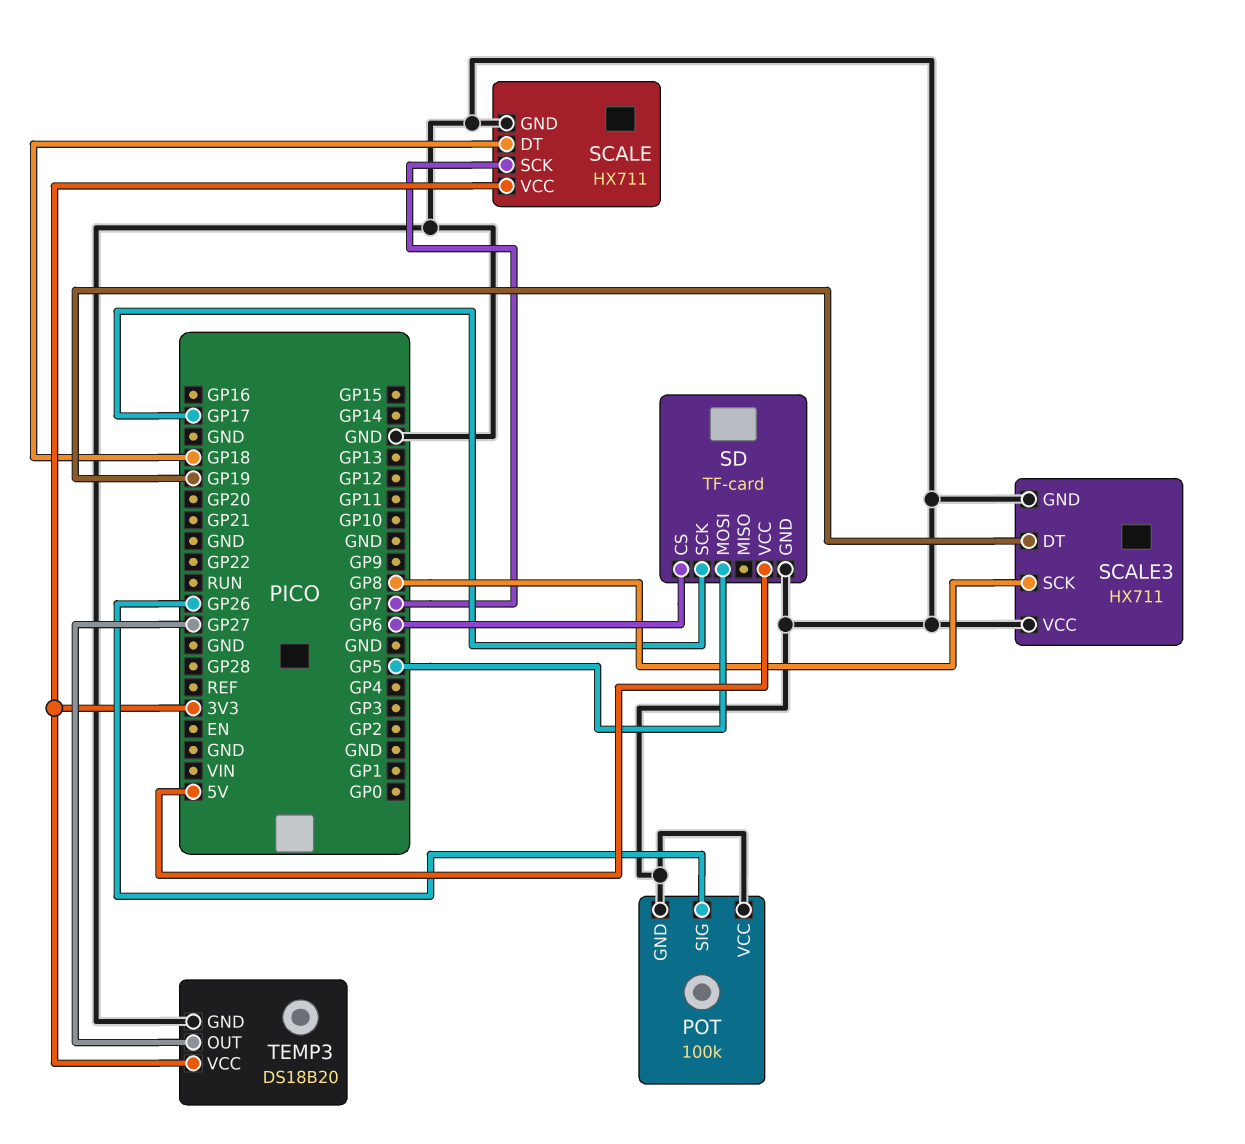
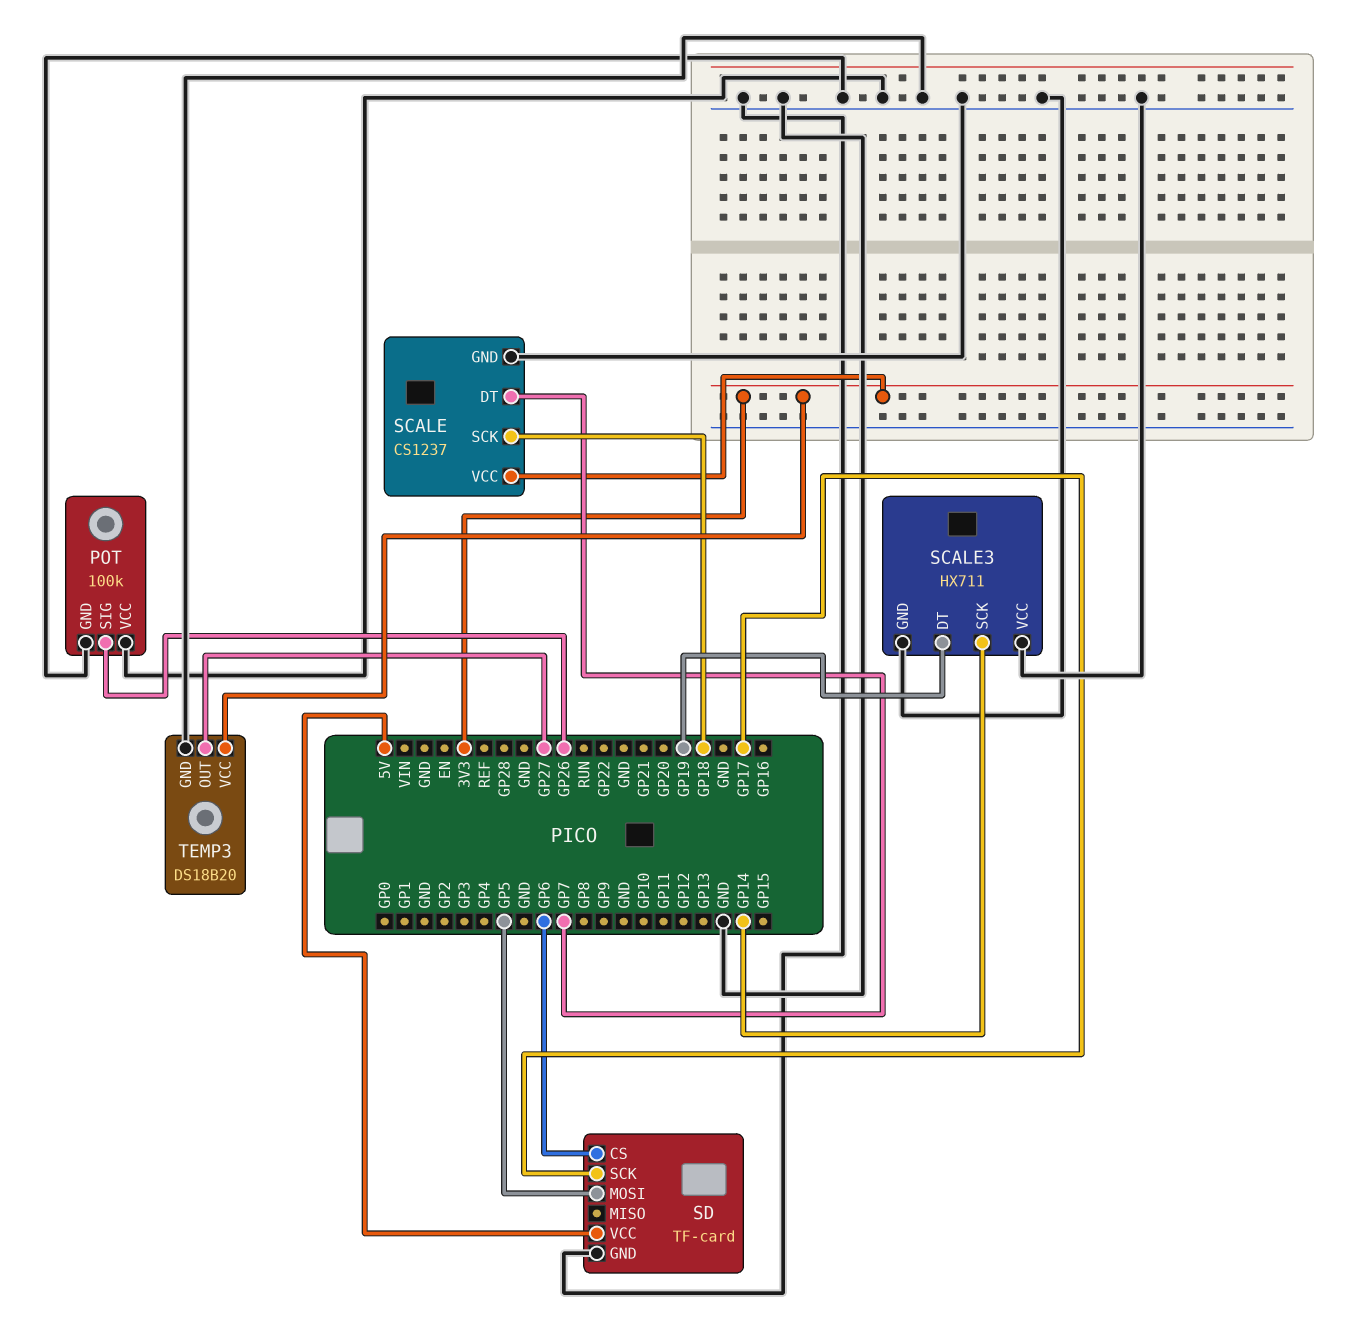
SCALE: HX711 -> CS1237
SCALE pin DT: GP18 -> GP7
SCALE pin SCK: GP7 -> GP18
SCALE3 pin SCK: GP8 -> GP14

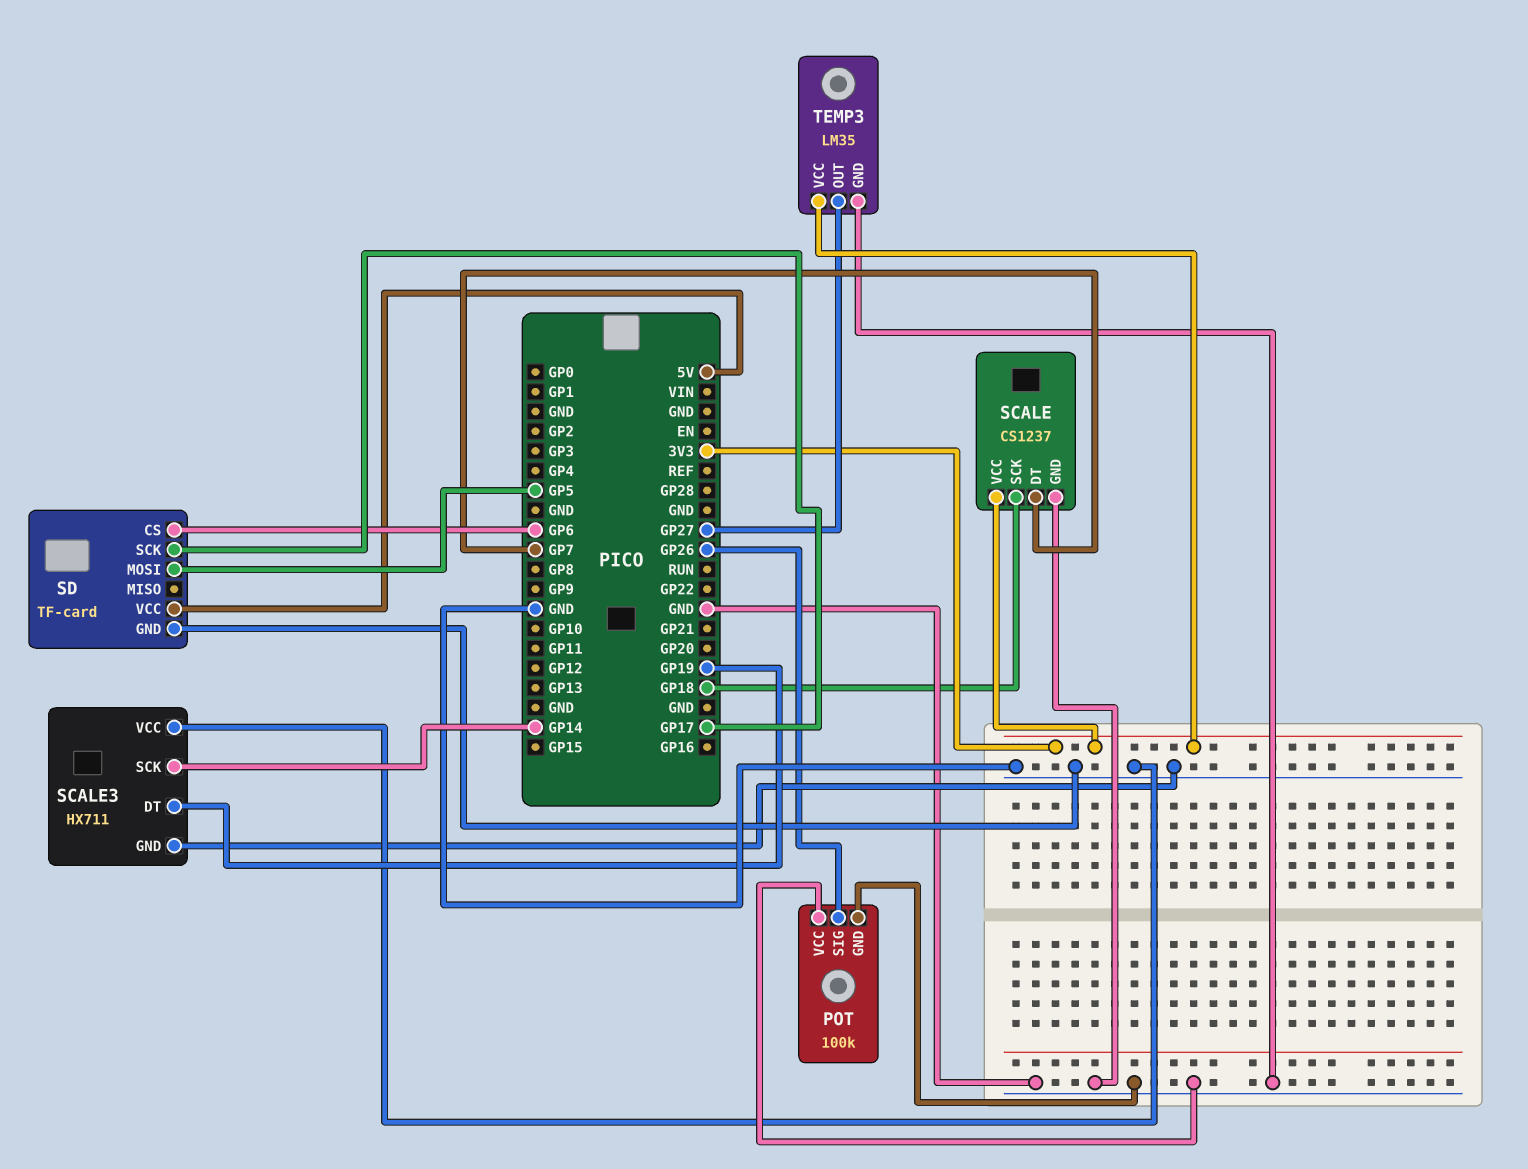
TEMP3: DS18B20 -> LM35

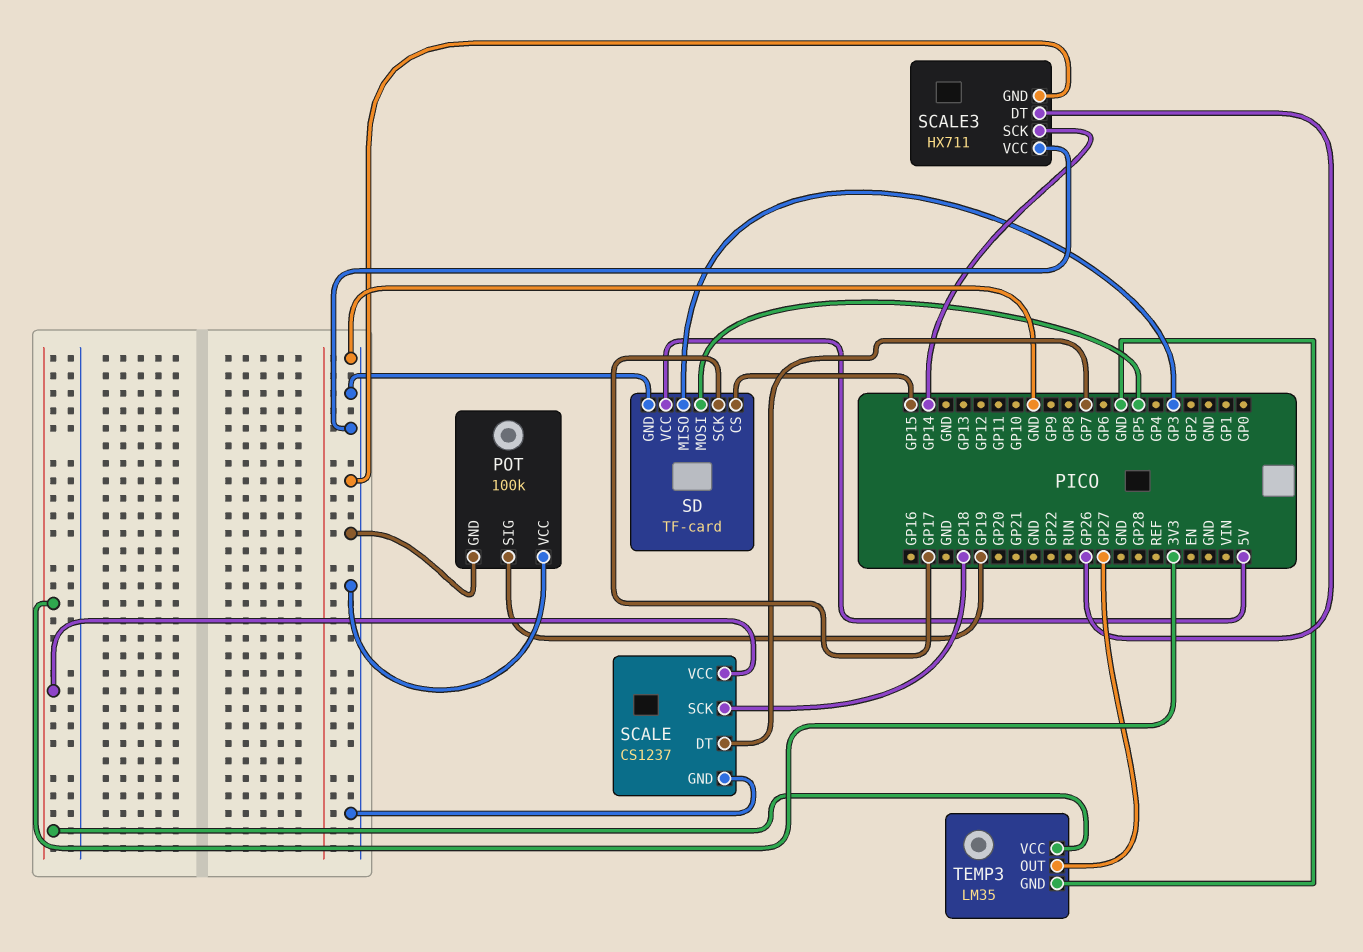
POT pin SIG: GP26 -> GP19
SCALE3 pin DT: GP19 -> GP26
SD pin CS: GP6 -> GP15
SD pin MISO: none -> GP3

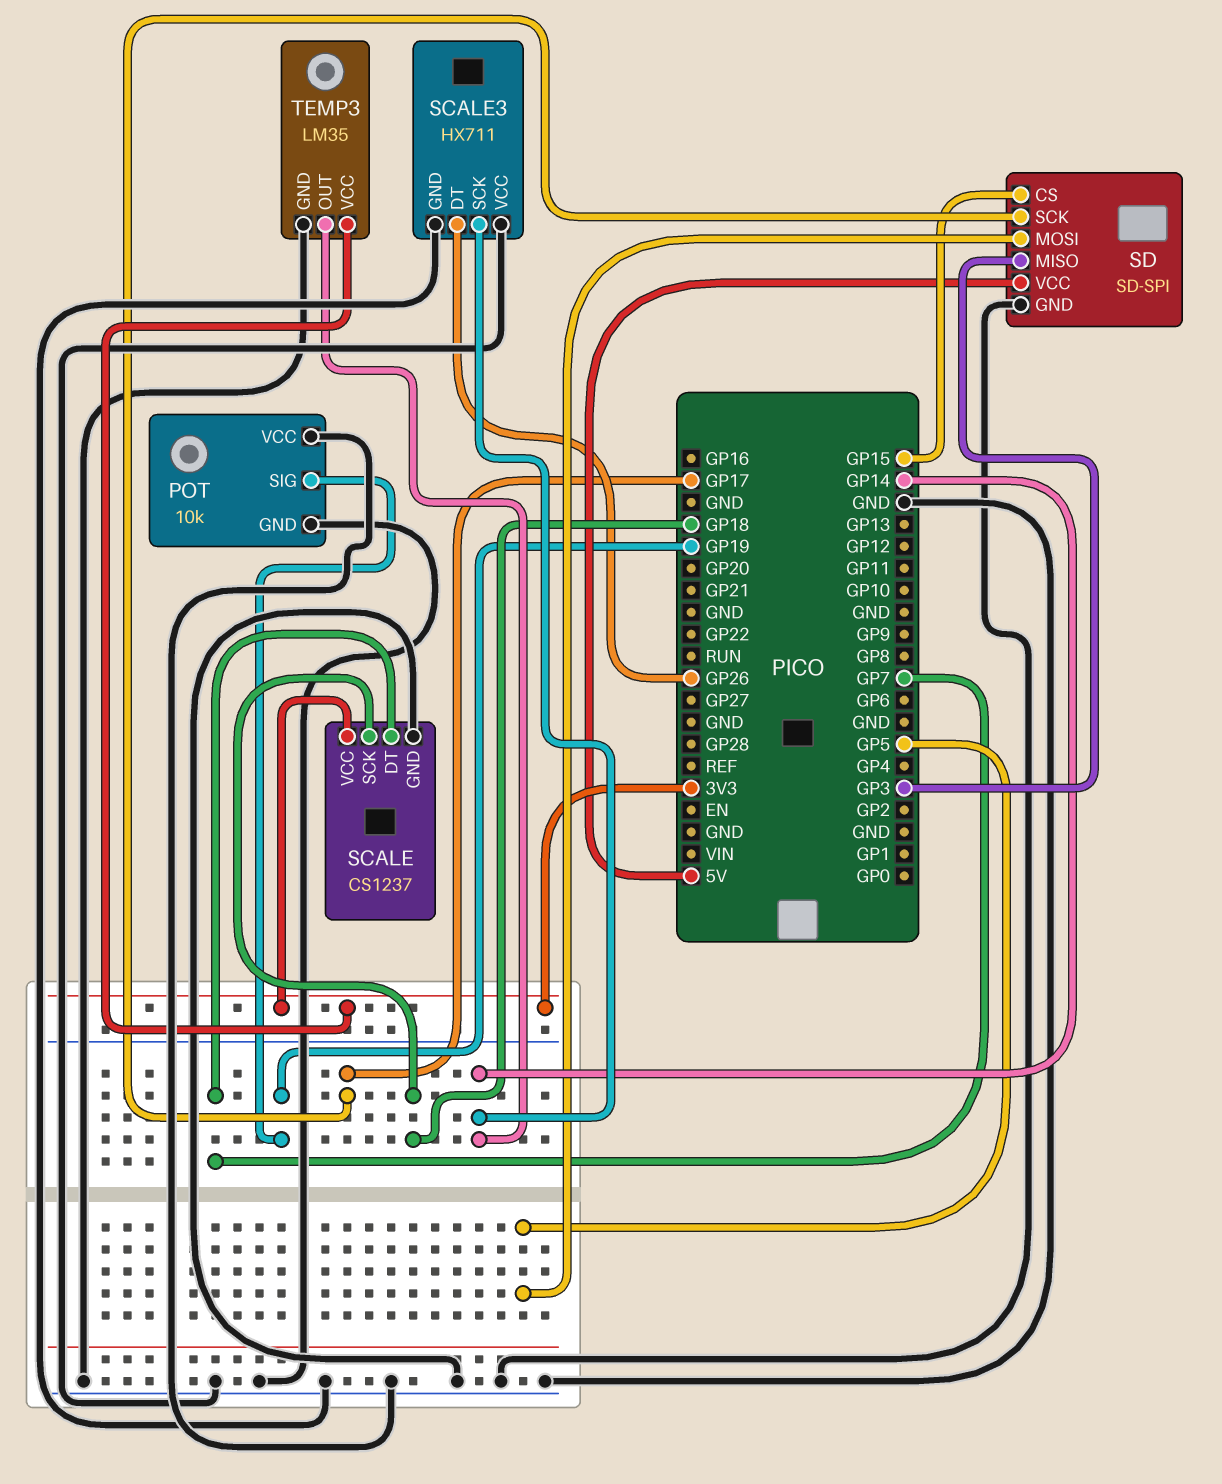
POT: 100k -> 10k
SD: TF-card -> SD-SPI
TEMP3 pin OUT: GP27 -> GP14

